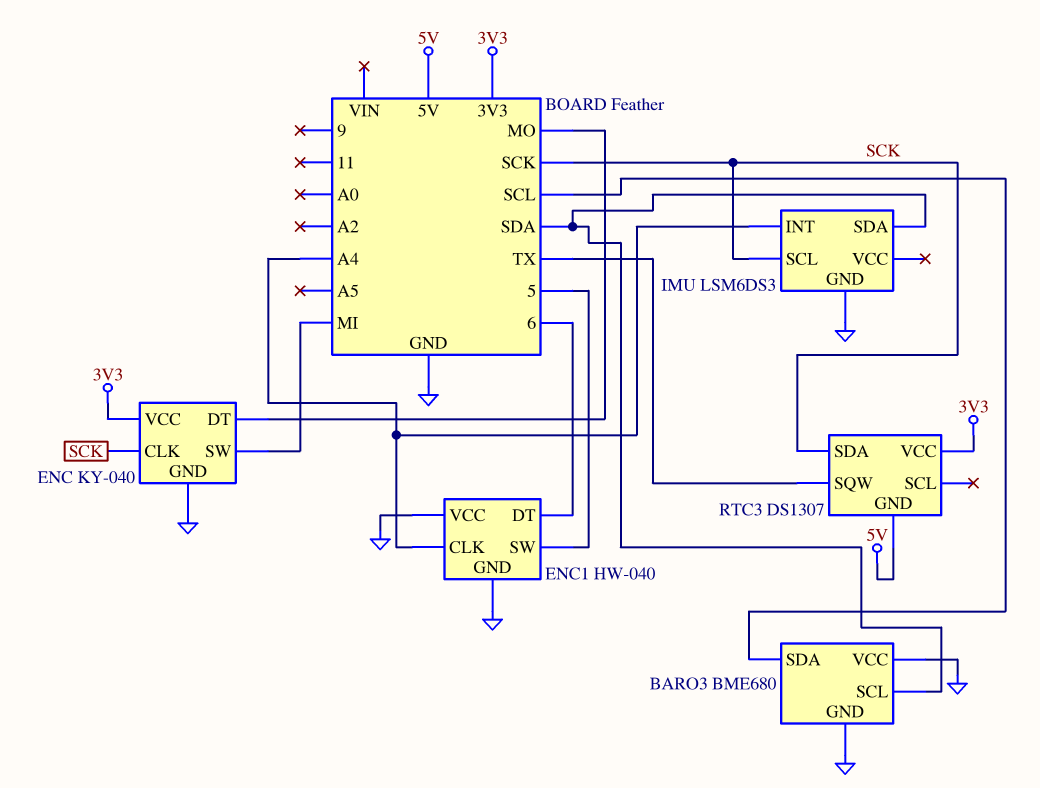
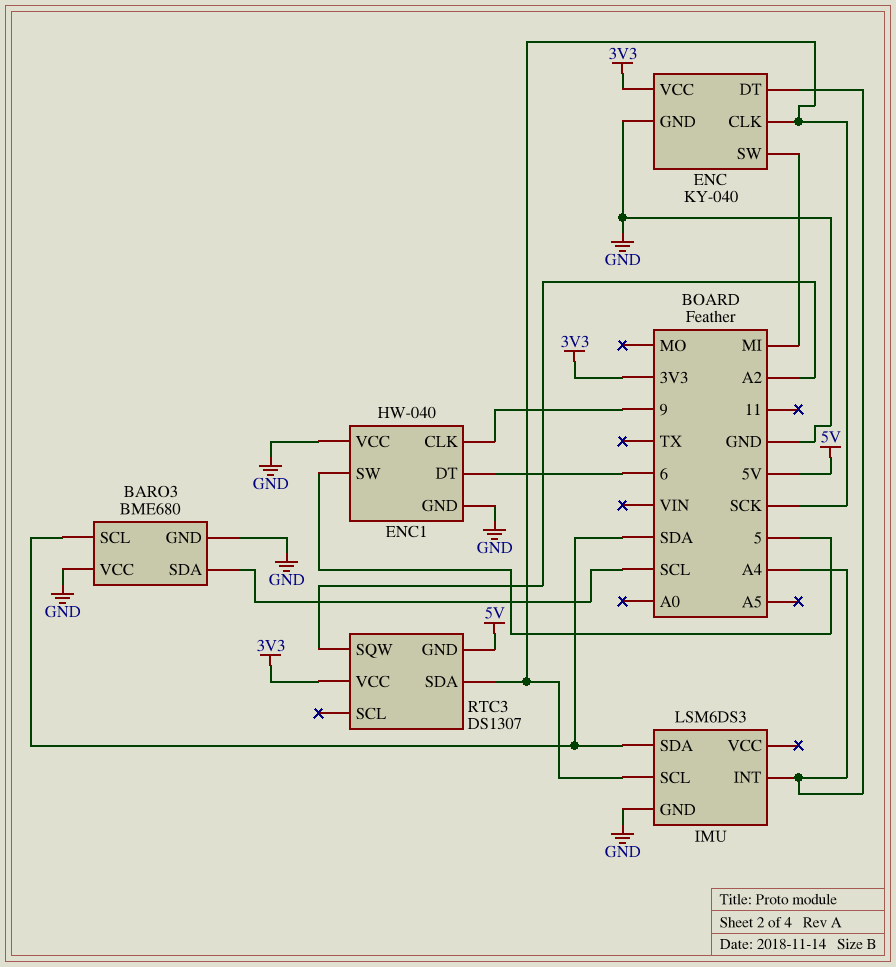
ENC pin DT: MO -> A4
ENC1 pin CLK: A4 -> 9
RTC3 pin SQW: TX -> A2

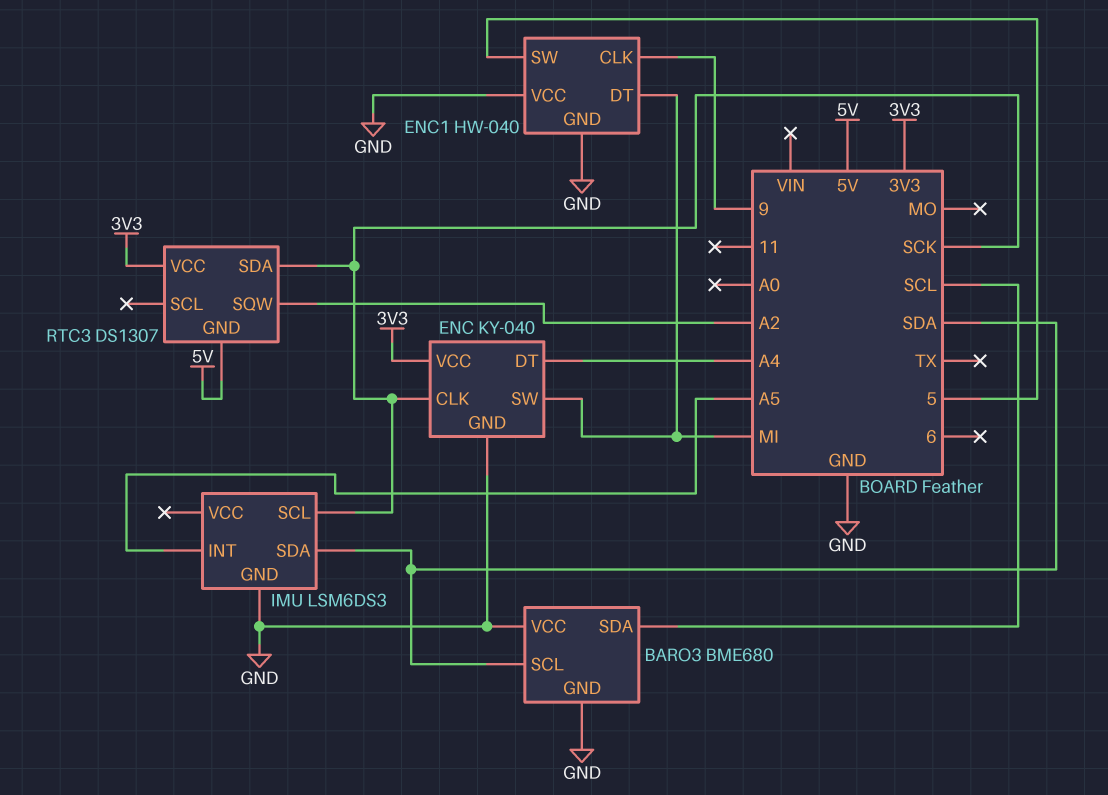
ENC1 pin DT: 6 -> MI
IMU pin INT: A4 -> A5

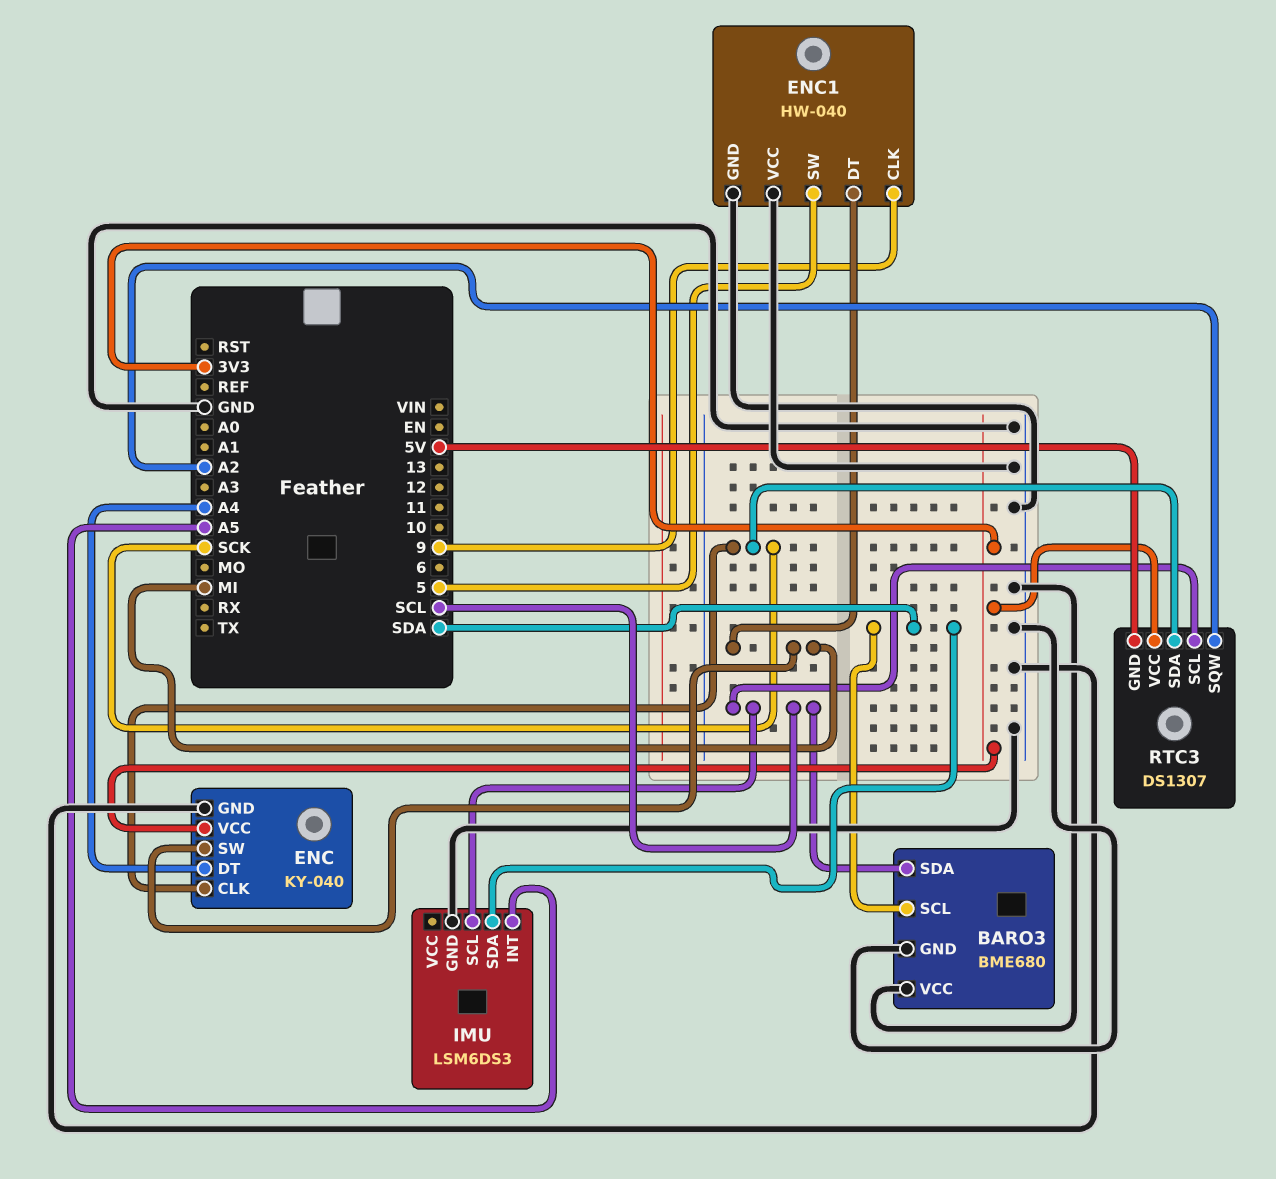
IMU pin SCL: SCK -> SCL
RTC3 pin SCL: none -> SCL

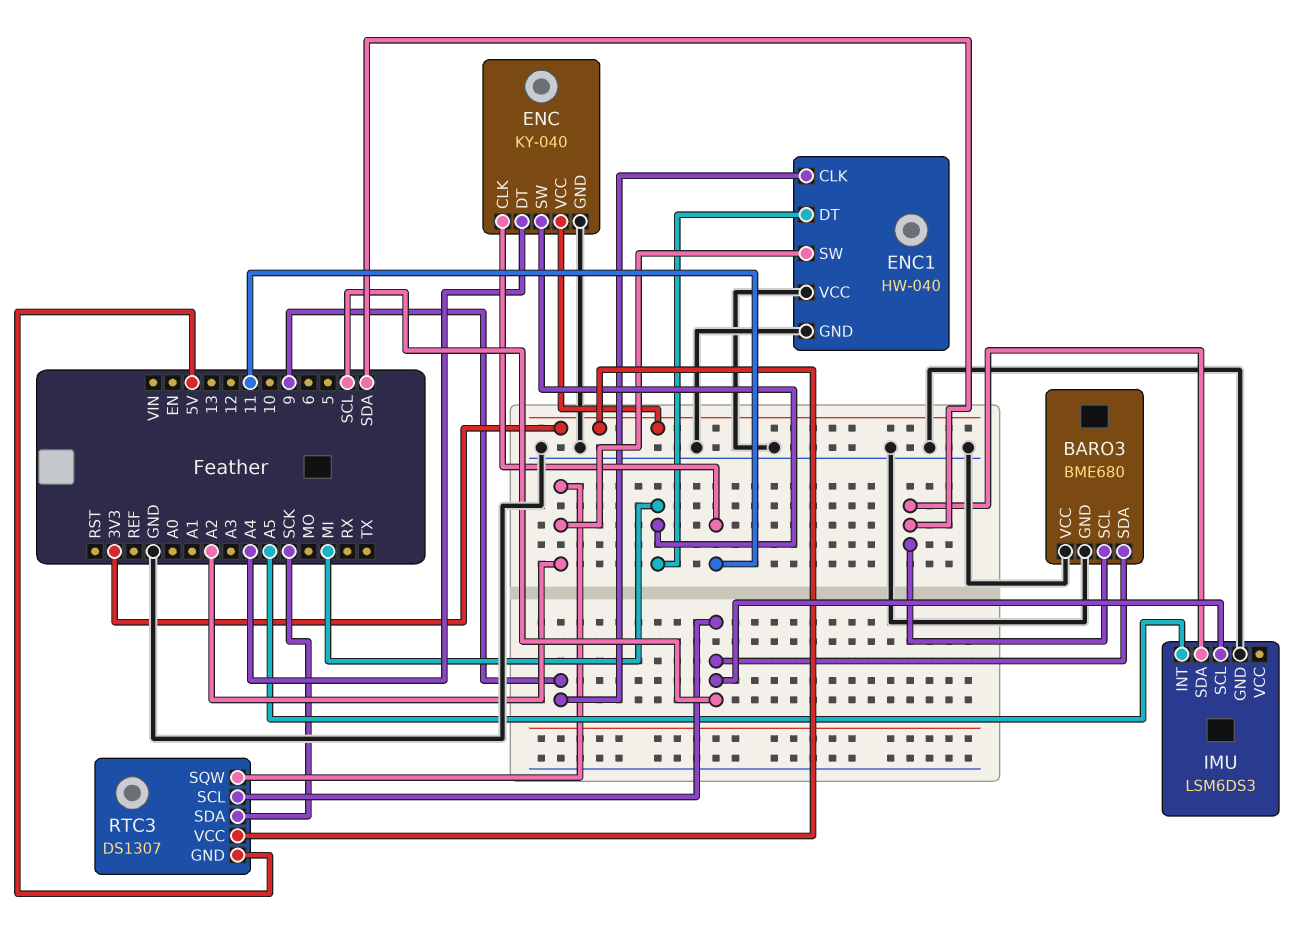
ENC pin CLK: SCK -> 11
ENC1 pin SW: 5 -> A2

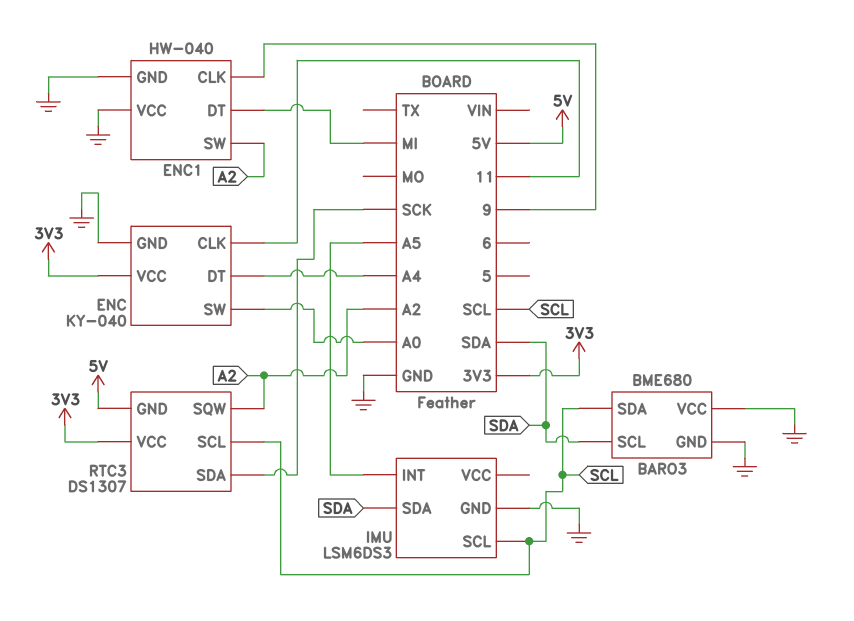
ENC pin SW: MI -> A0

